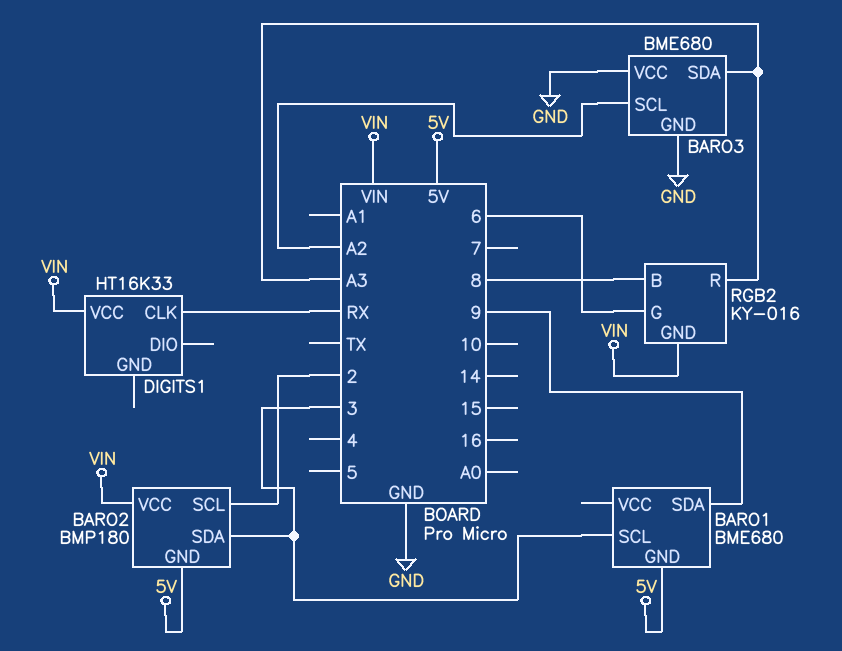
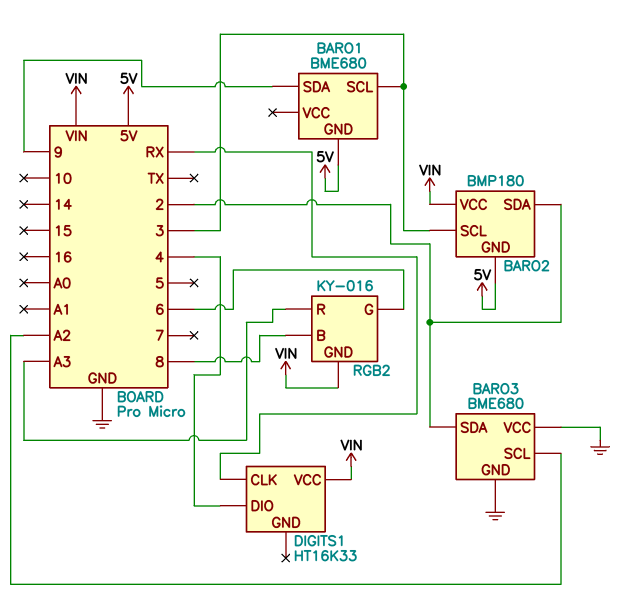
BARO2 pin SCL: 2 -> 3
BARO2 pin SDA: 3 -> 2
BARO3 pin SDA: A3 -> 2
DIGITS1 pin DIO: none -> 4

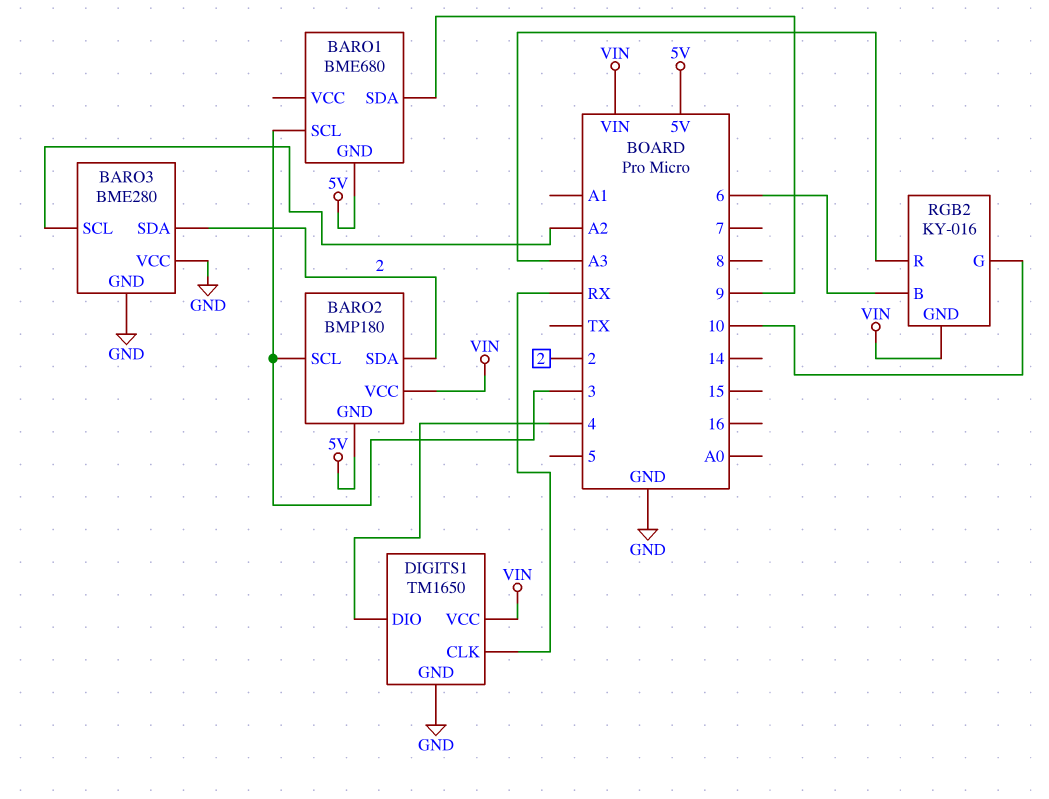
BARO3: BME680 -> BME280
DIGITS1: HT16K33 -> TM1650
DIGITS1 pin GND: none -> GND
RGB2 pin B: 8 -> 6
RGB2 pin G: 6 -> 10

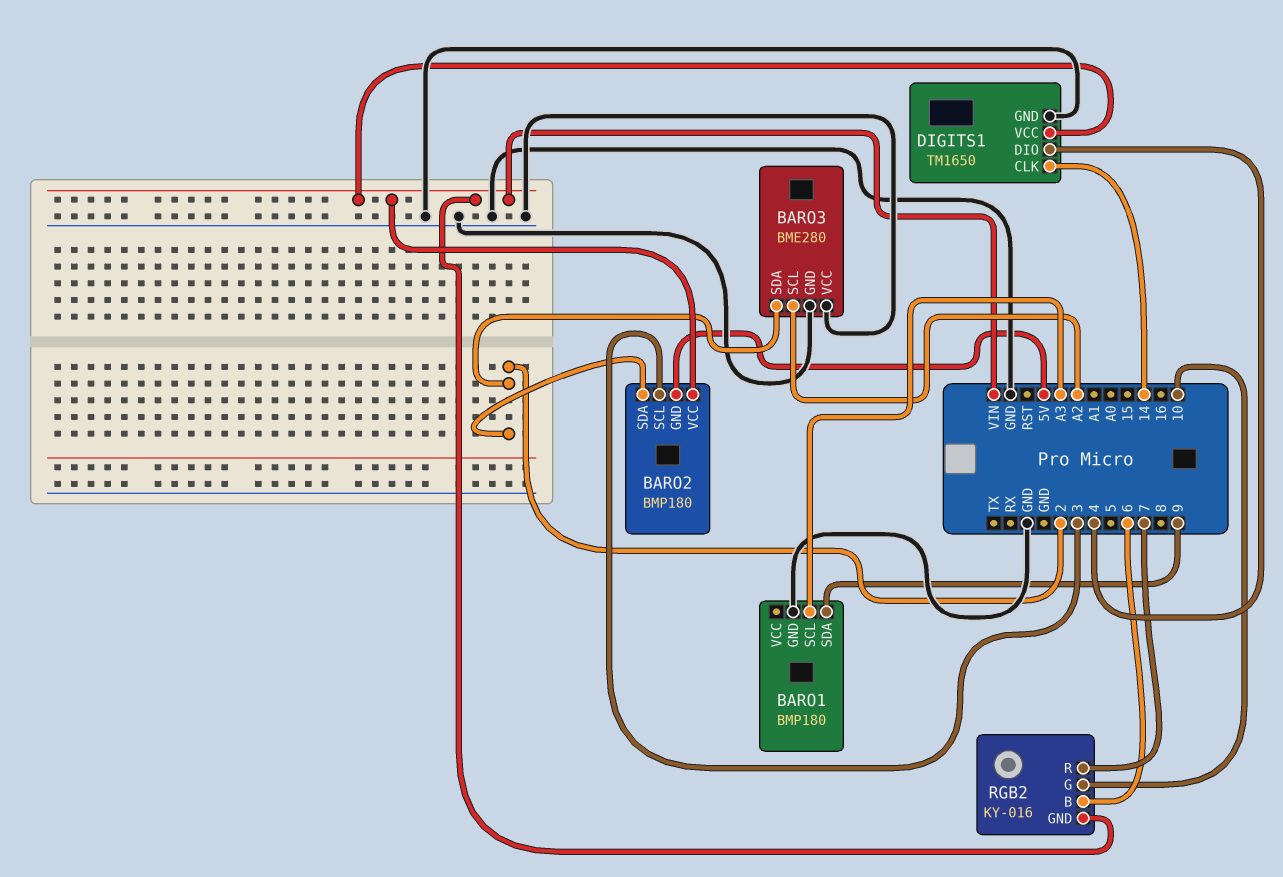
BARO1: BME680 -> BMP180
BARO1 pin GND: 5V -> GND
BARO1 pin SCL: 3 -> A3
DIGITS1 pin CLK: RX -> 14
RGB2 pin R: A3 -> 7

